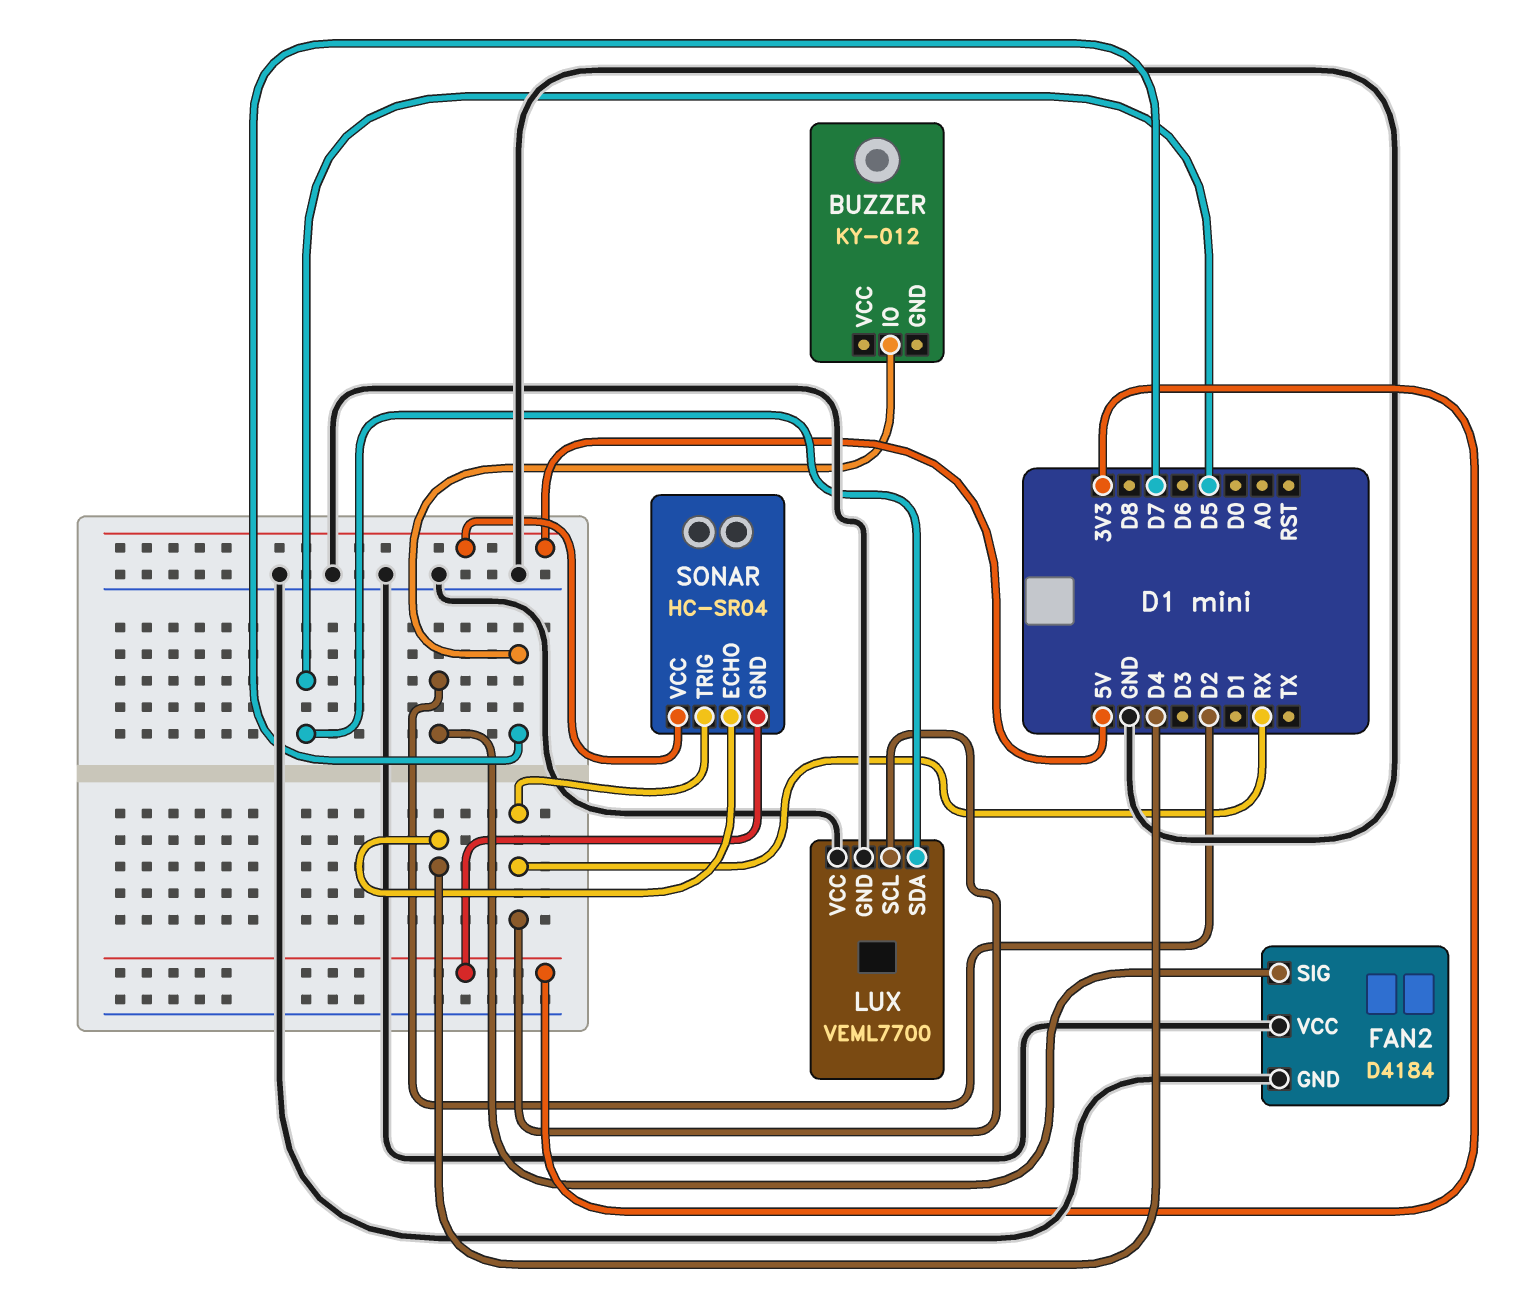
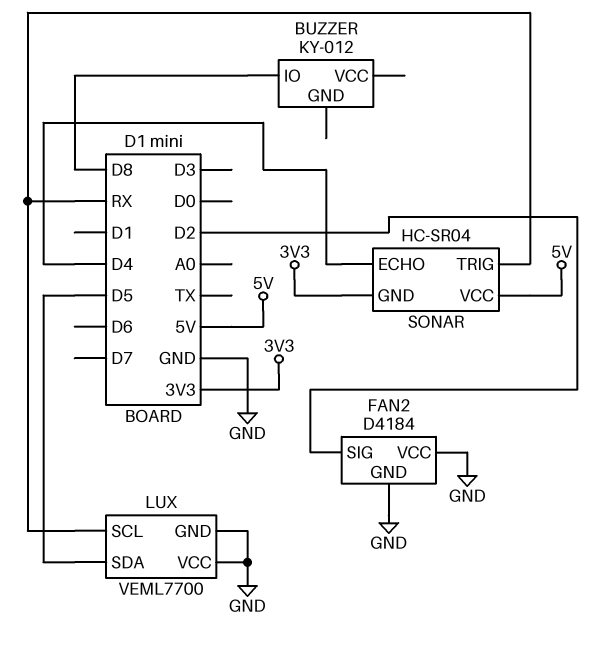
BUZZER pin IO: D7 -> D8

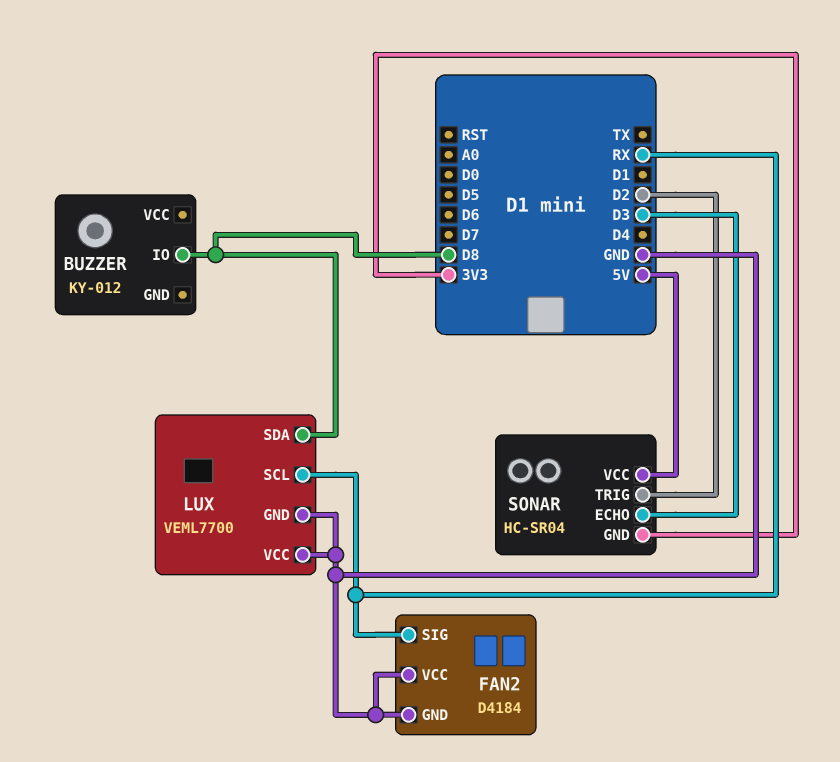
FAN2 pin SIG: D2 -> RX
LUX pin SDA: D5 -> D8
SONAR pin ECHO: D4 -> D3
SONAR pin TRIG: RX -> D2

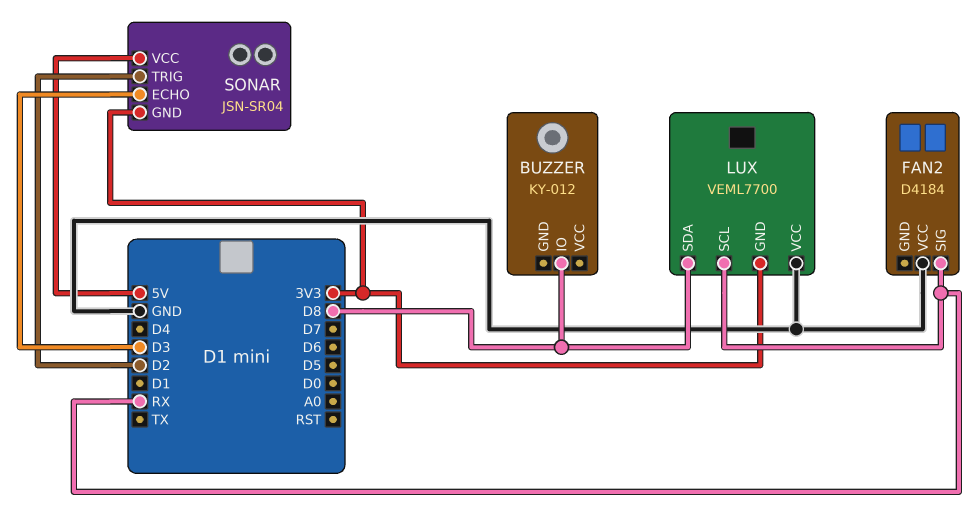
FAN2 pin GND: GND -> none
LUX pin GND: GND -> 3V3
SONAR: HC-SR04 -> JSN-SR04

